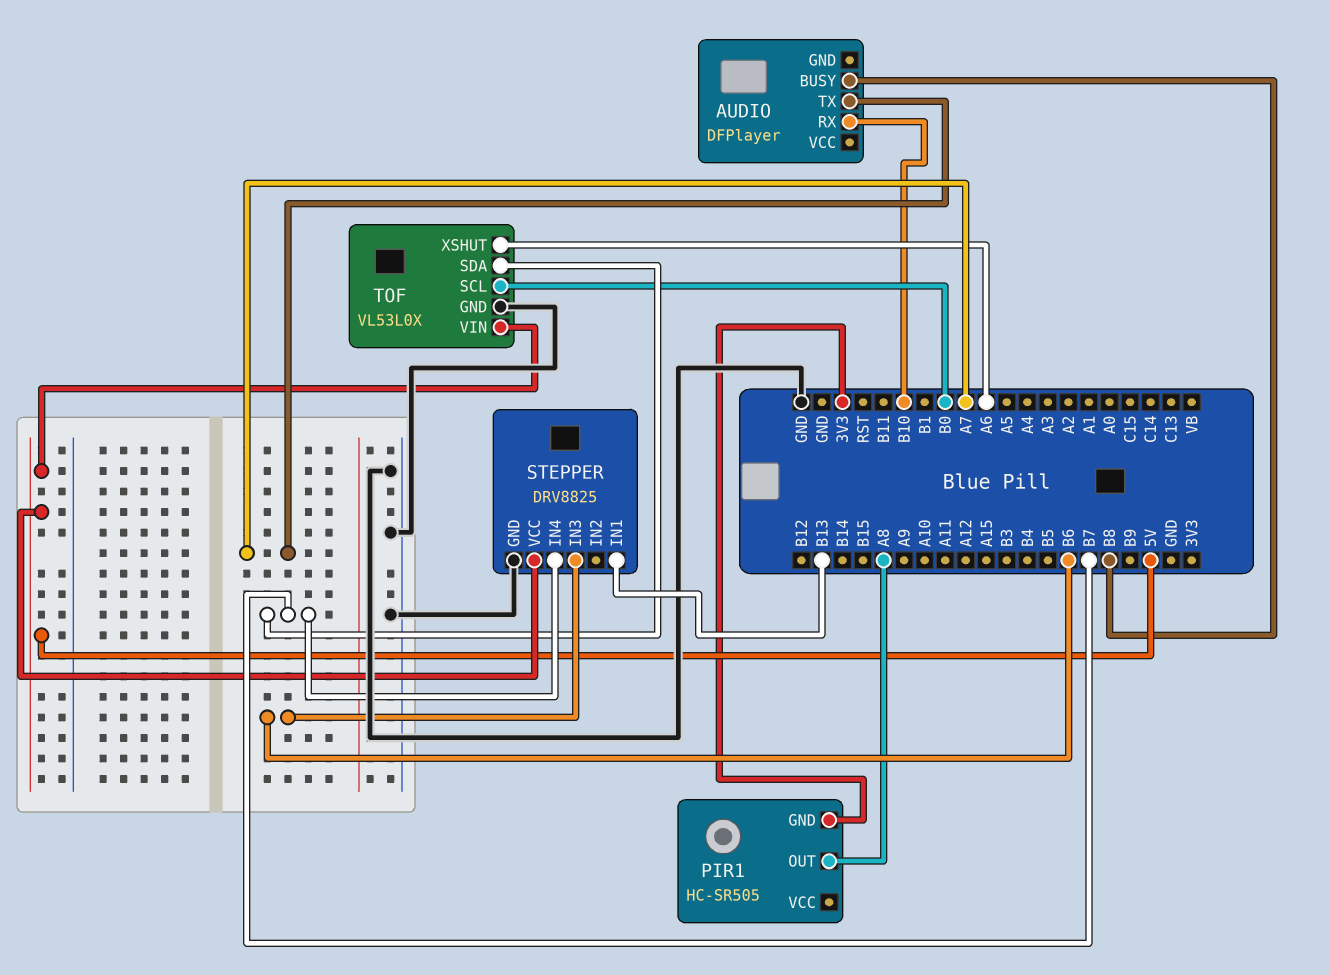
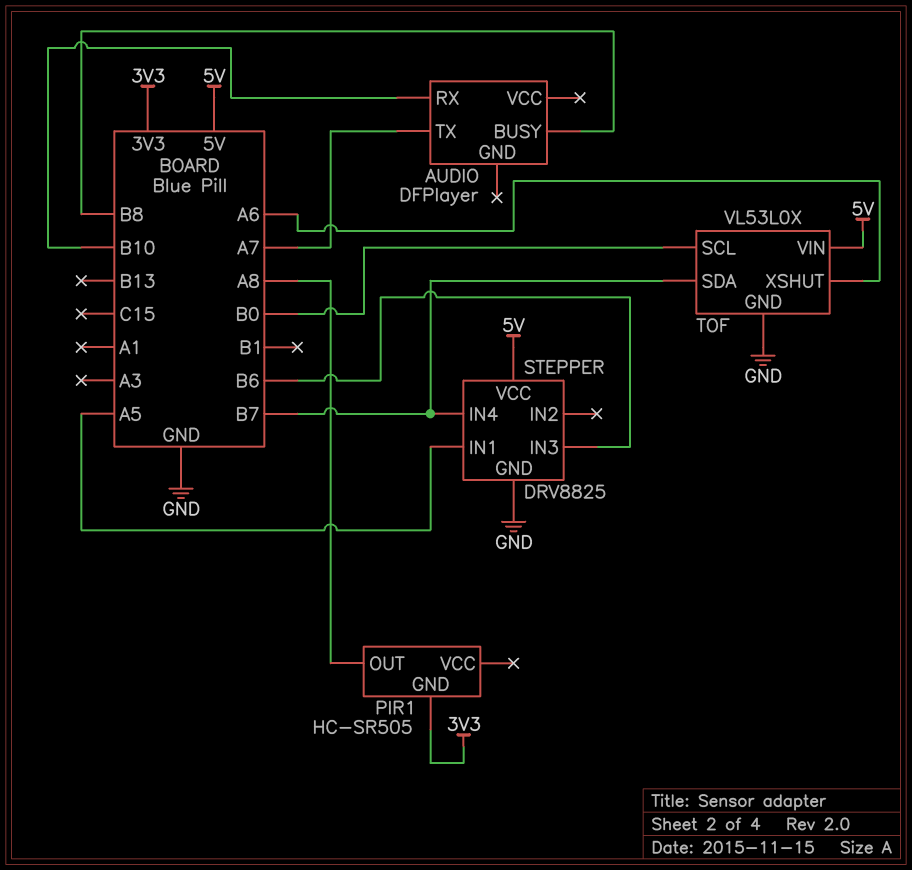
STEPPER pin IN1: B13 -> A5

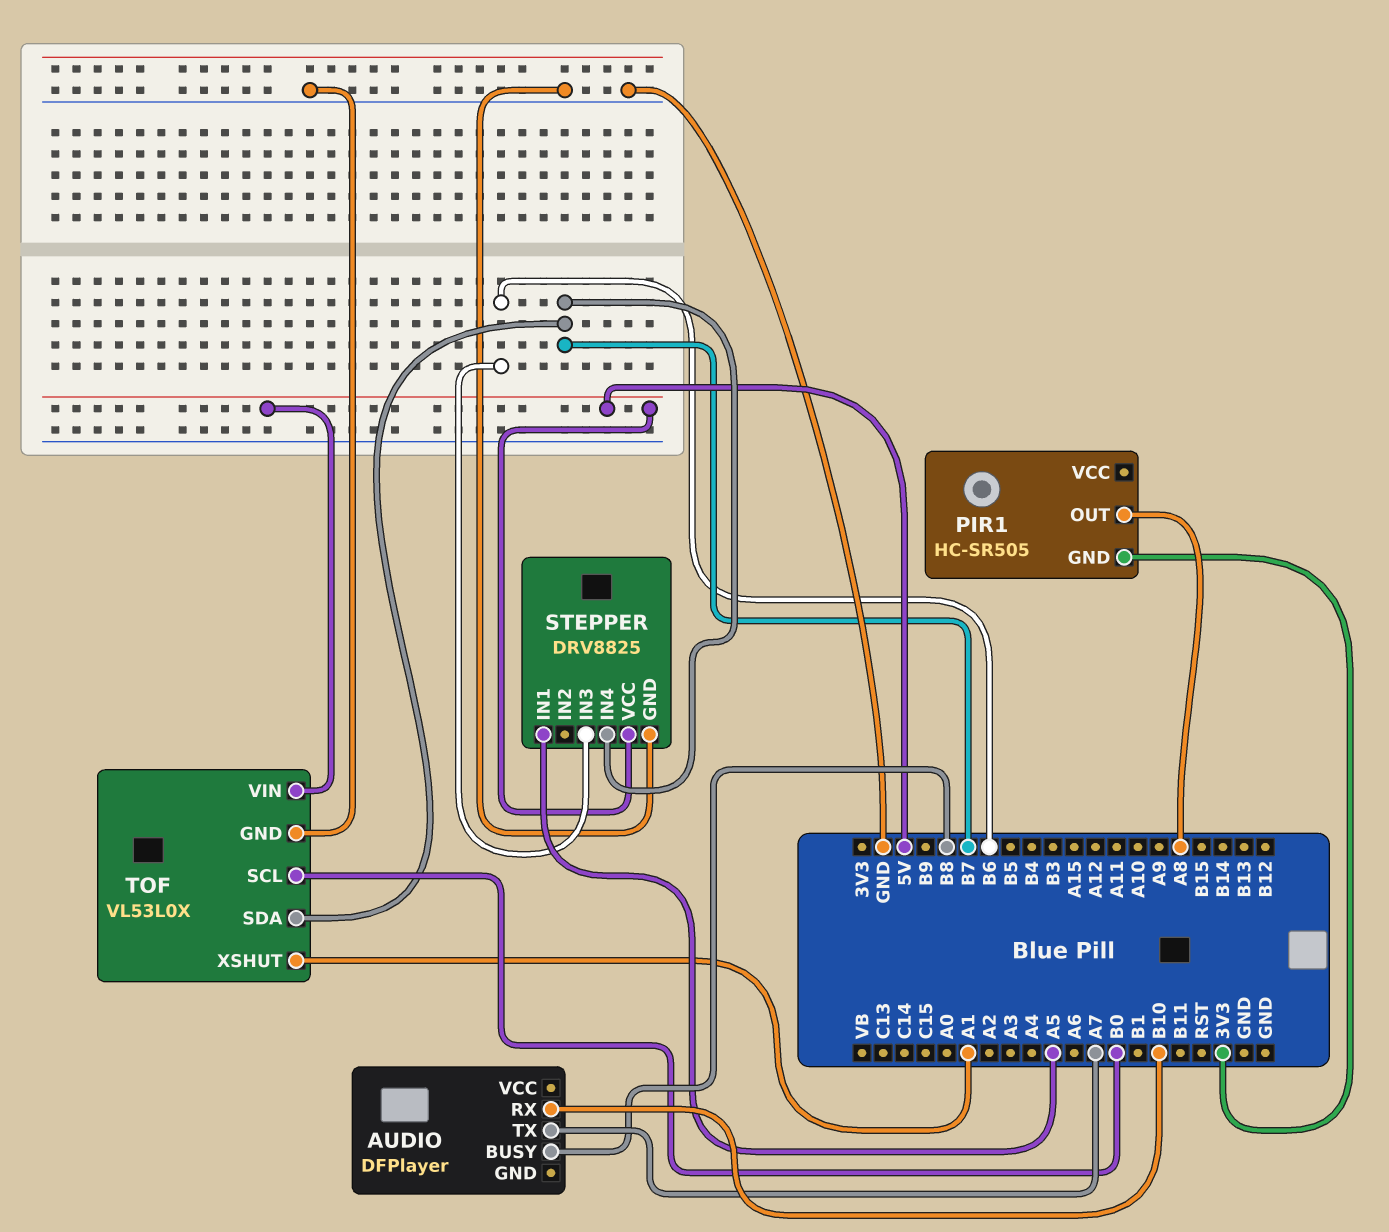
TOF pin XSHUT: A6 -> A1

